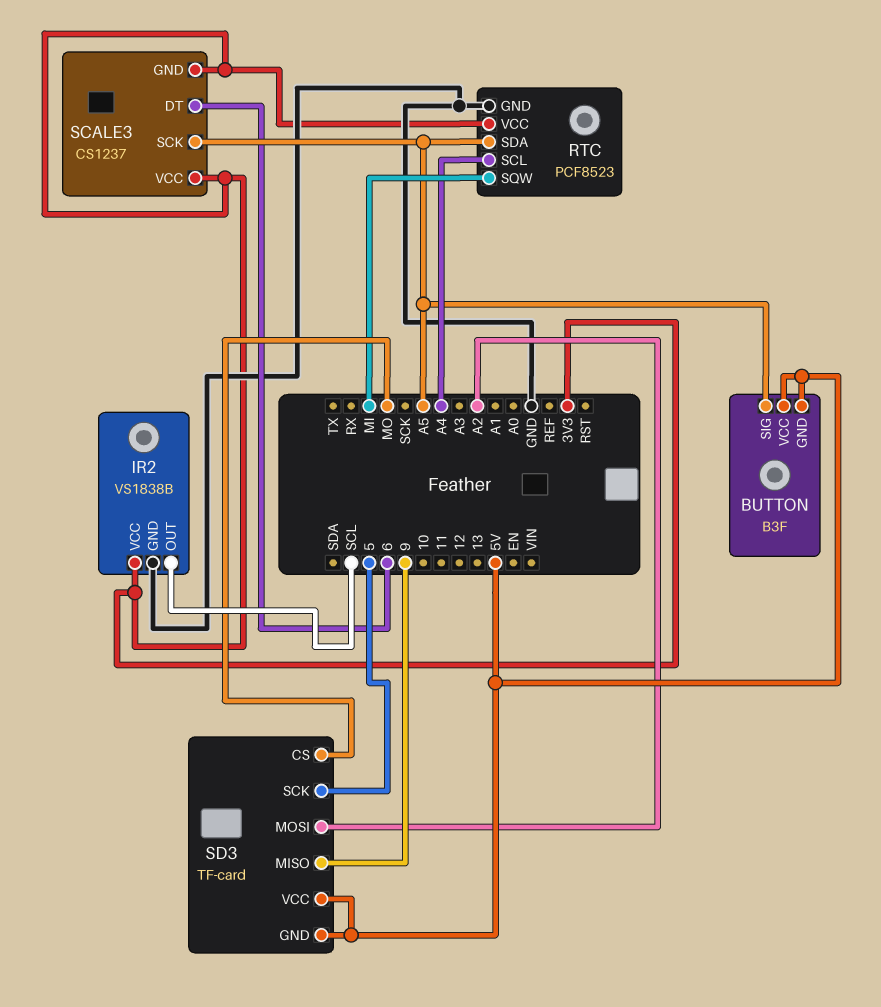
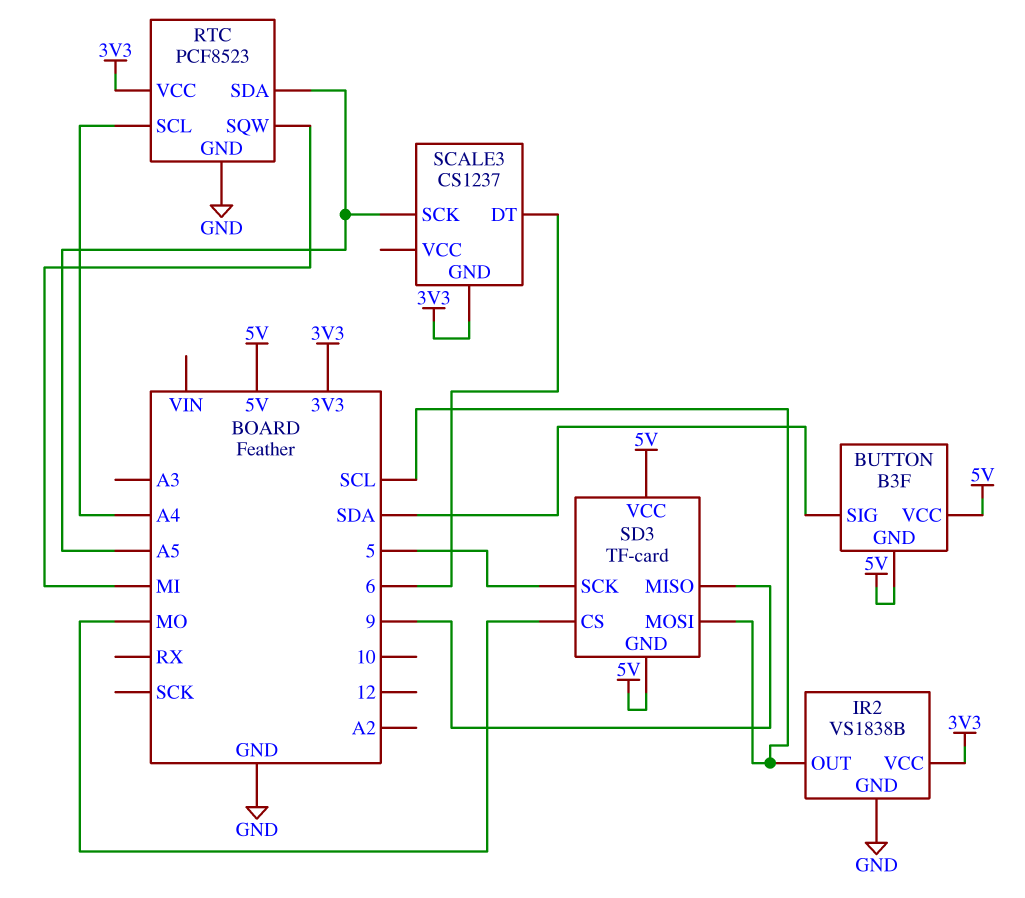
BUTTON pin SIG: A5 -> SDA
SCALE3 pin VCC: 3V3 -> none
SD3 pin MOSI: A2 -> SCL

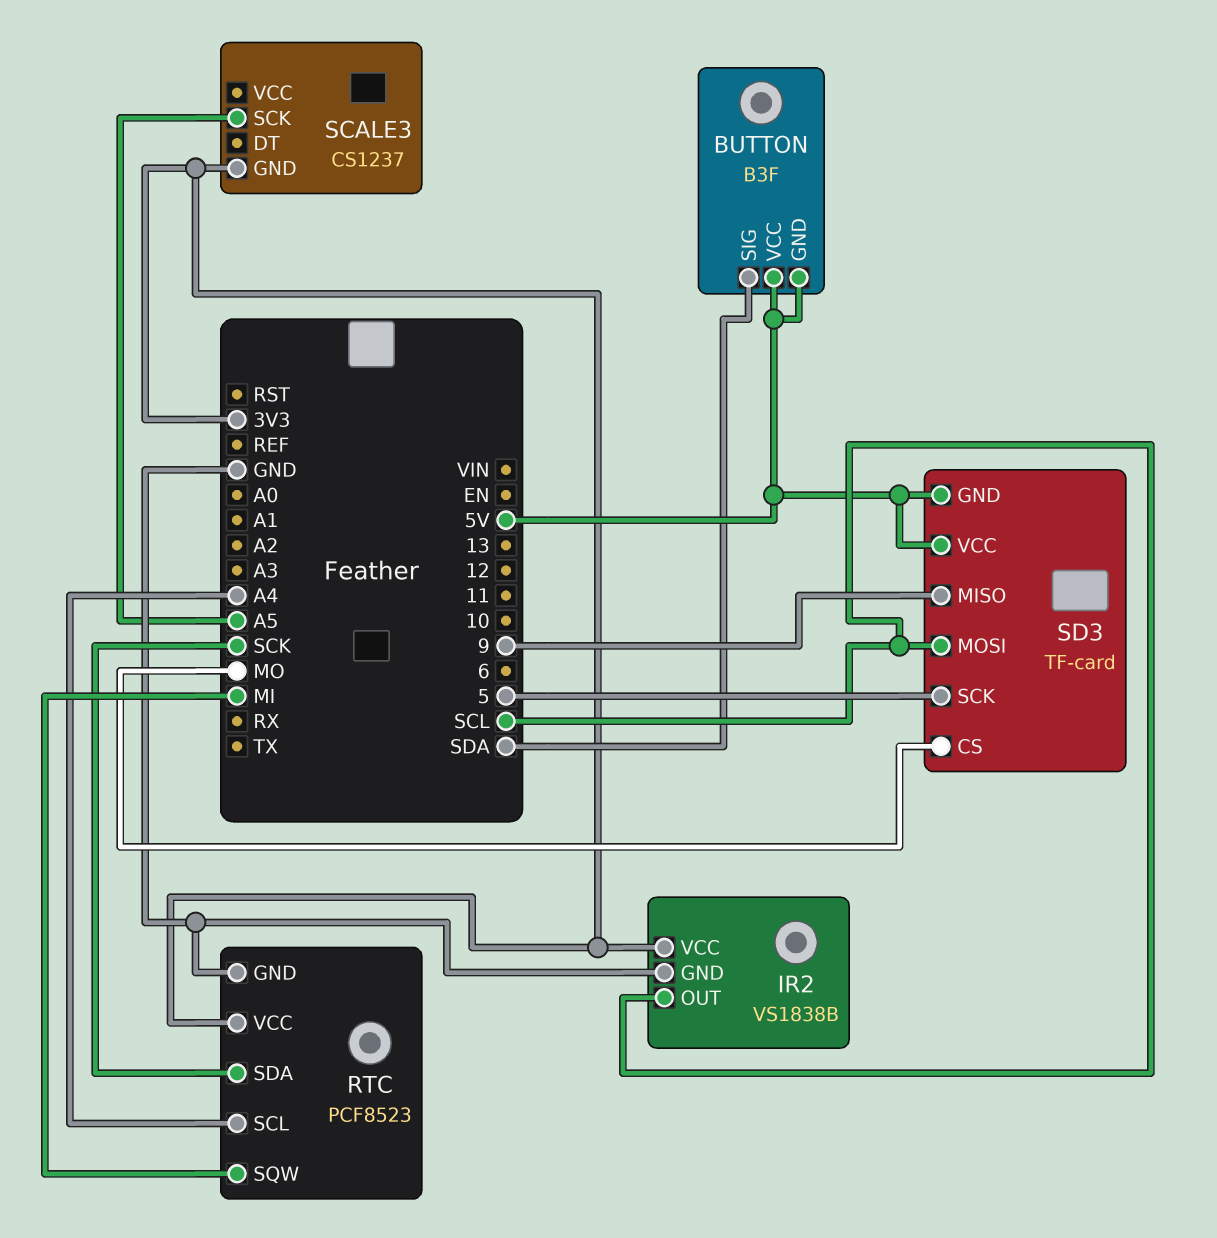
RTC pin SDA: A5 -> SCK
SCALE3 pin DT: 6 -> none

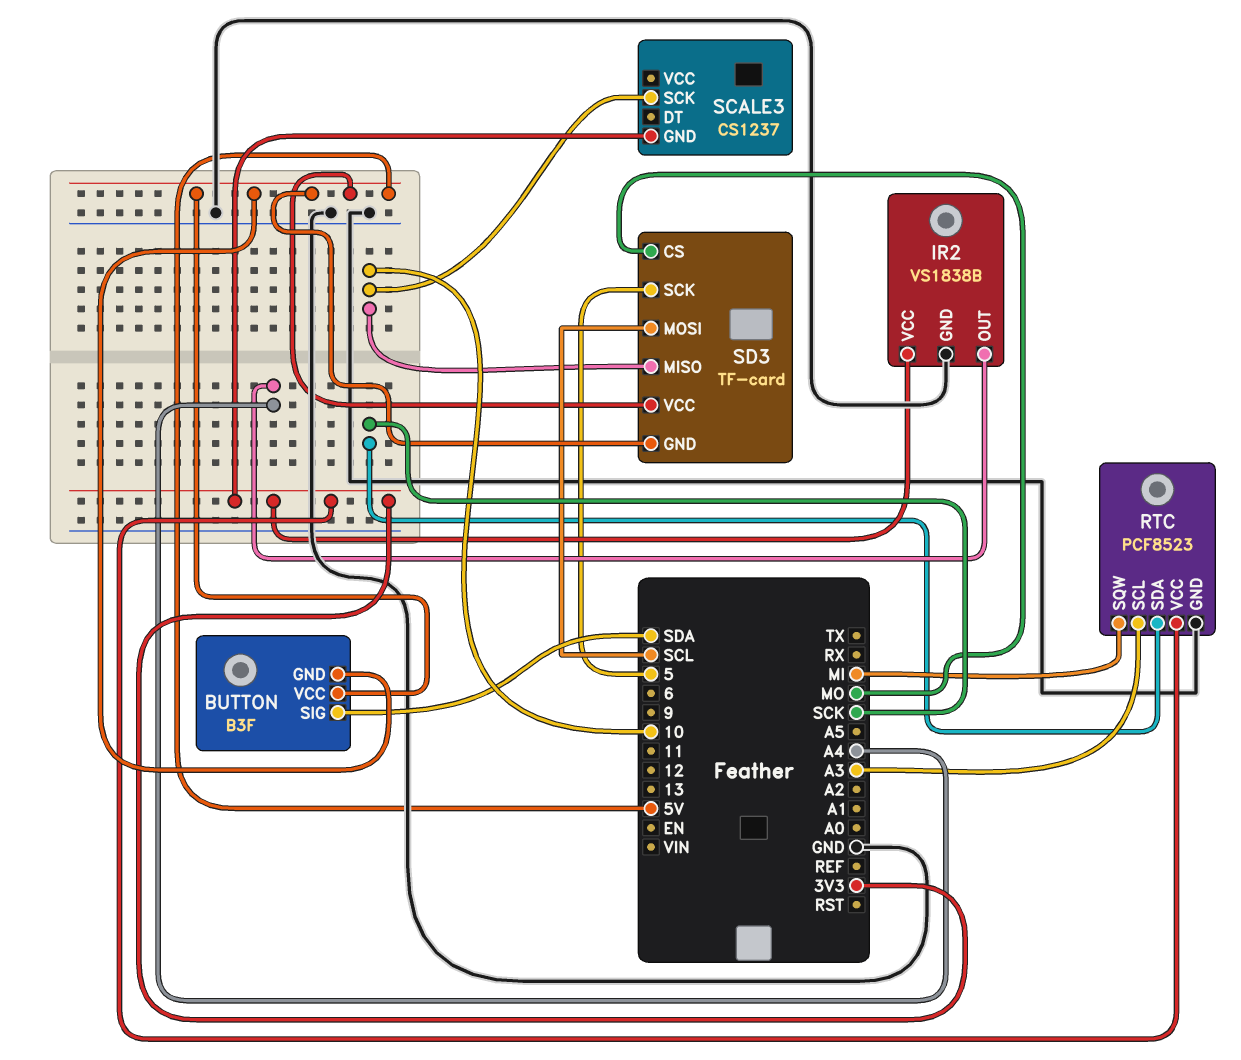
IR2 pin OUT: SCL -> A4
RTC pin SCL: A4 -> A3
SCALE3 pin SCK: A5 -> 10
SD3 pin MISO: 9 -> 10

